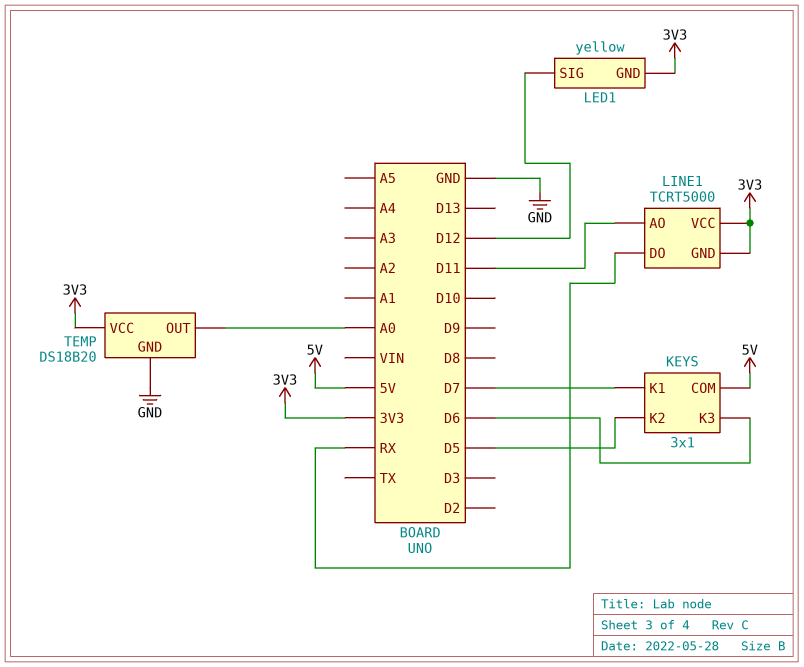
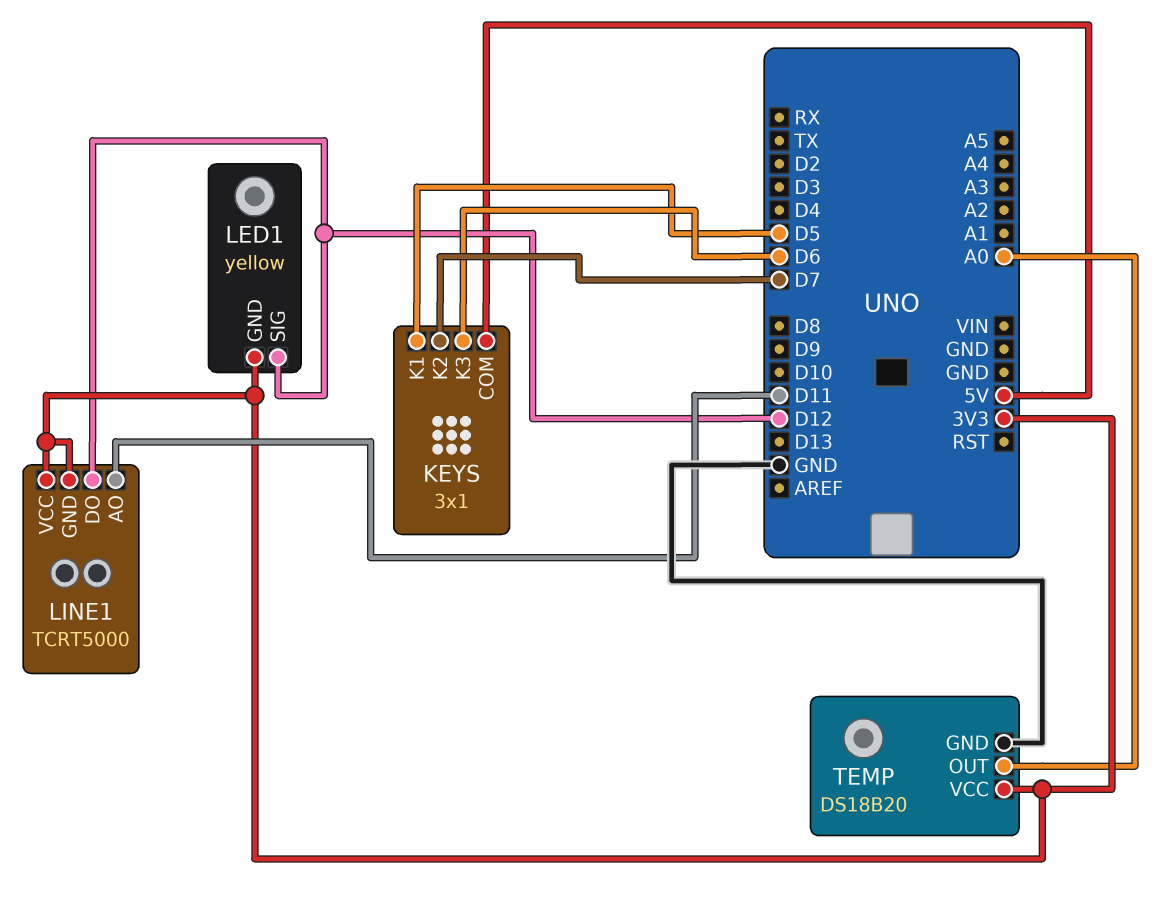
KEYS pin K1: D7 -> D5
KEYS pin K2: D5 -> D7
LINE1 pin DO: RX -> D12

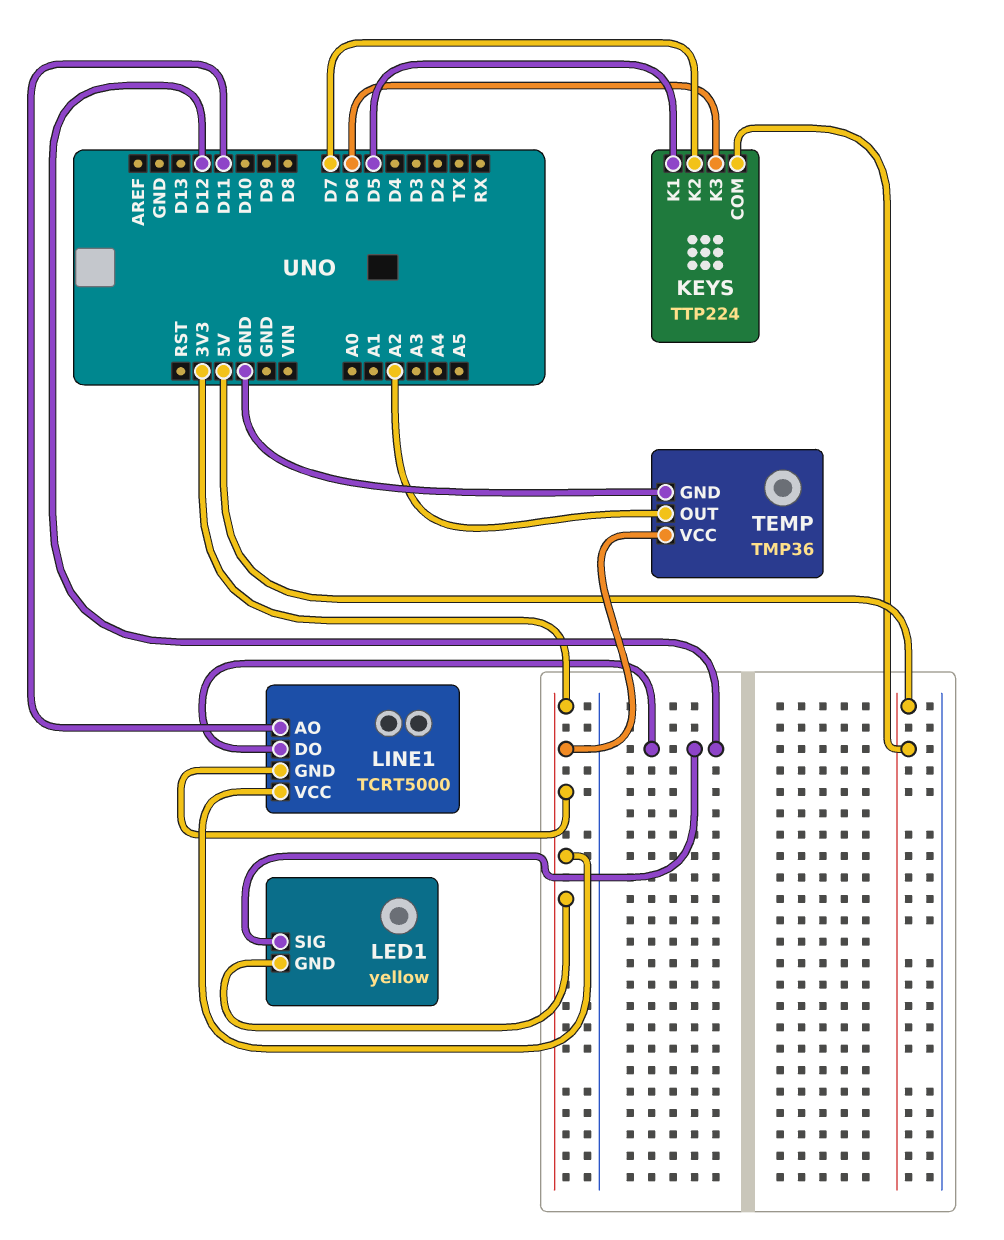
KEYS: 3x1 -> TTP224
TEMP: DS18B20 -> TMP36
TEMP pin OUT: A0 -> A2

